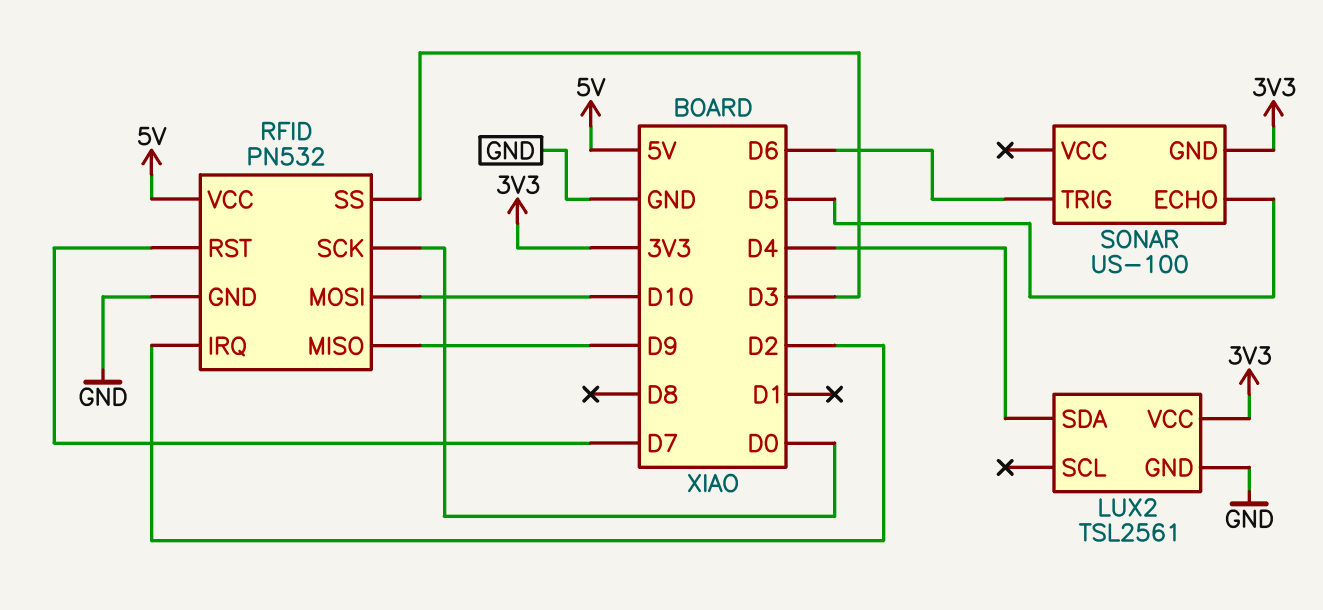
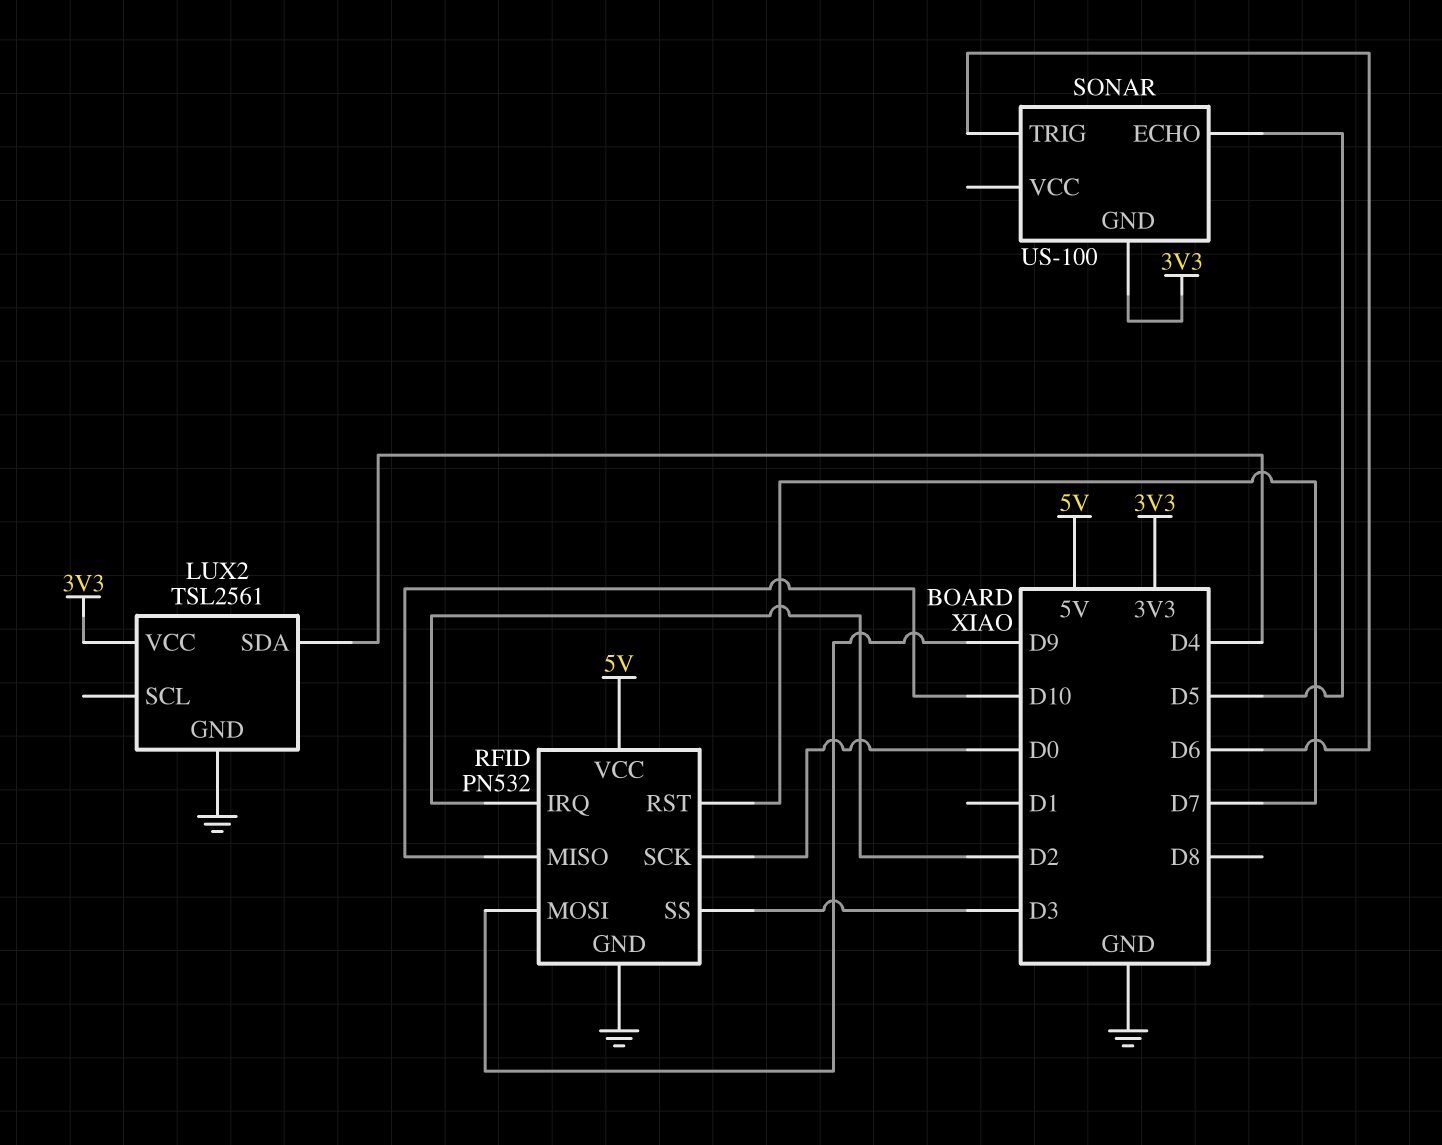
RFID pin MISO: D9 -> D10
RFID pin MOSI: D10 -> D9

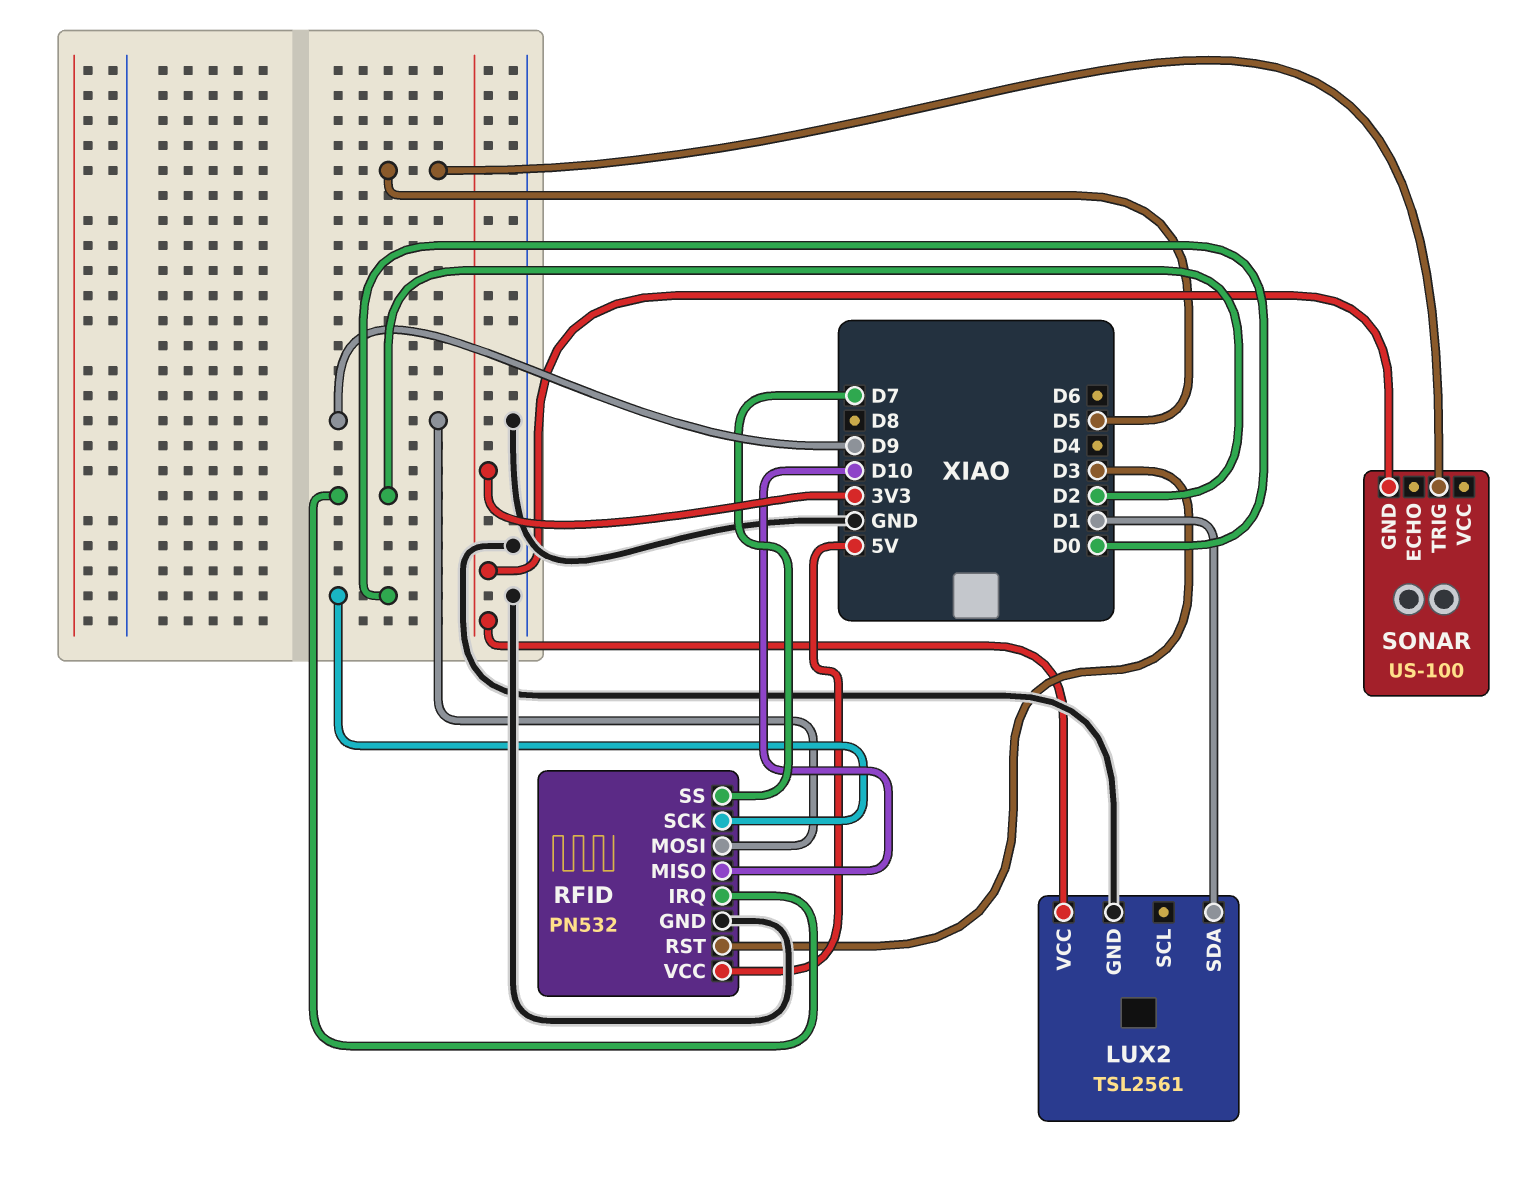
LUX2 pin SDA: D4 -> D1
RFID pin RST: D7 -> D3
RFID pin SS: D3 -> D7
SONAR pin ECHO: D5 -> none
SONAR pin TRIG: D6 -> D5

